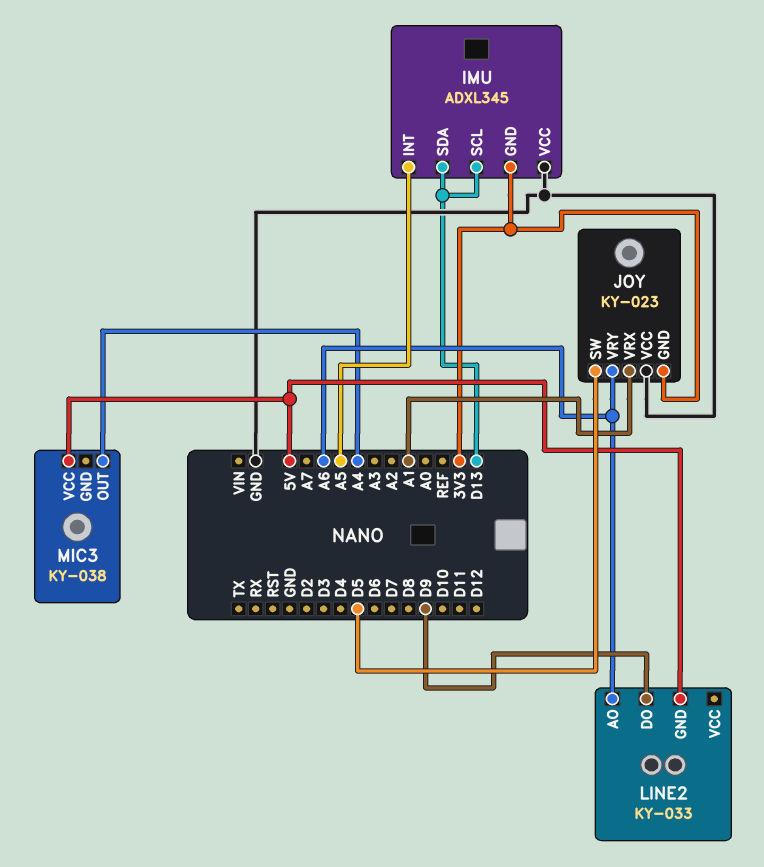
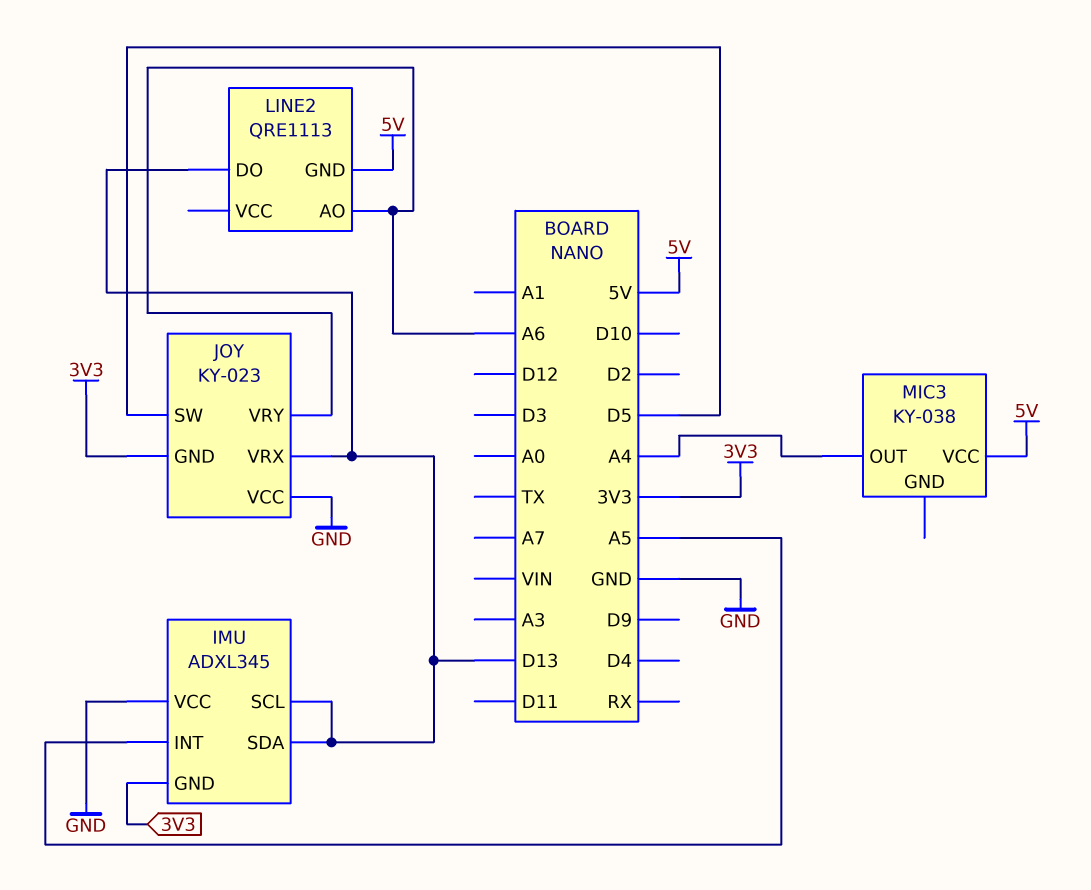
JOY pin VRX: A1 -> D13
LINE2: KY-033 -> QRE1113
LINE2 pin DO: D9 -> D13

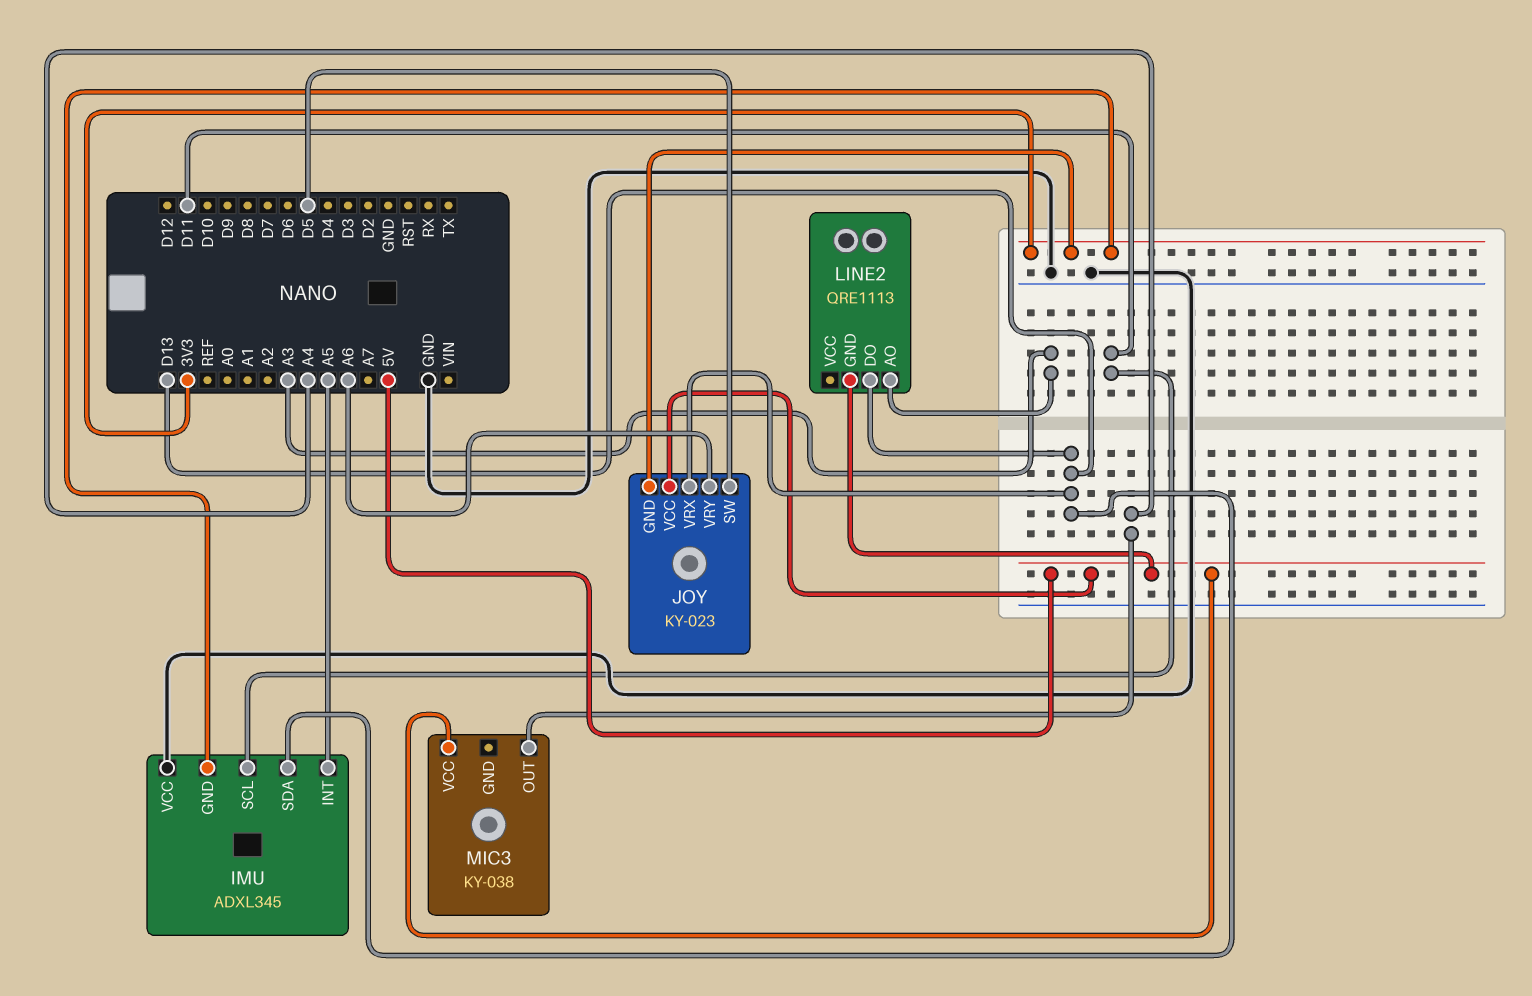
IMU pin SCL: D13 -> D11
JOY pin VCC: GND -> 5V
LINE2 pin AO: A6 -> A3

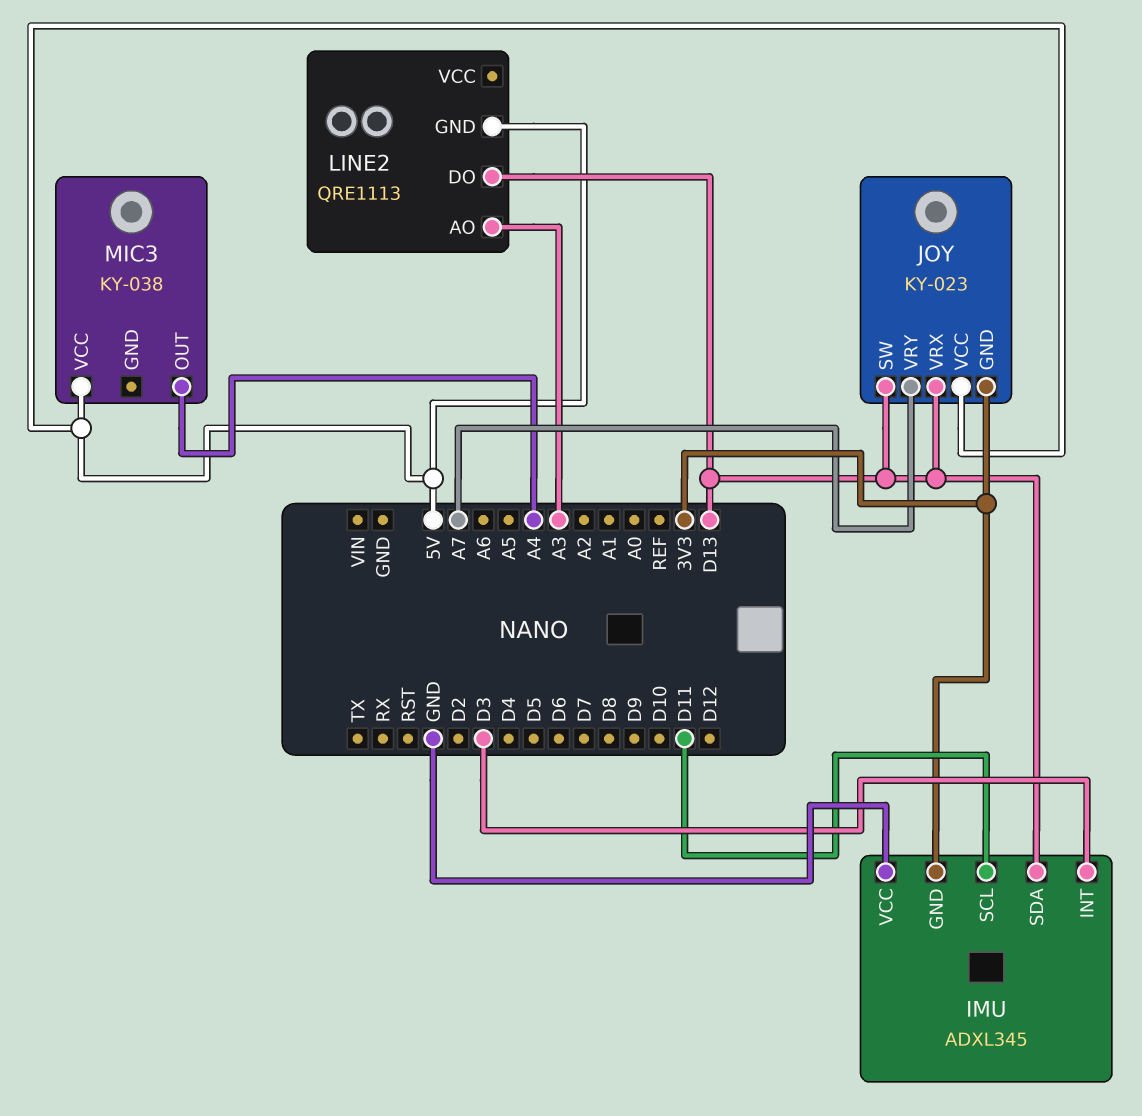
IMU pin INT: A5 -> D3
JOY pin SW: D5 -> D13
JOY pin VRY: A6 -> A7

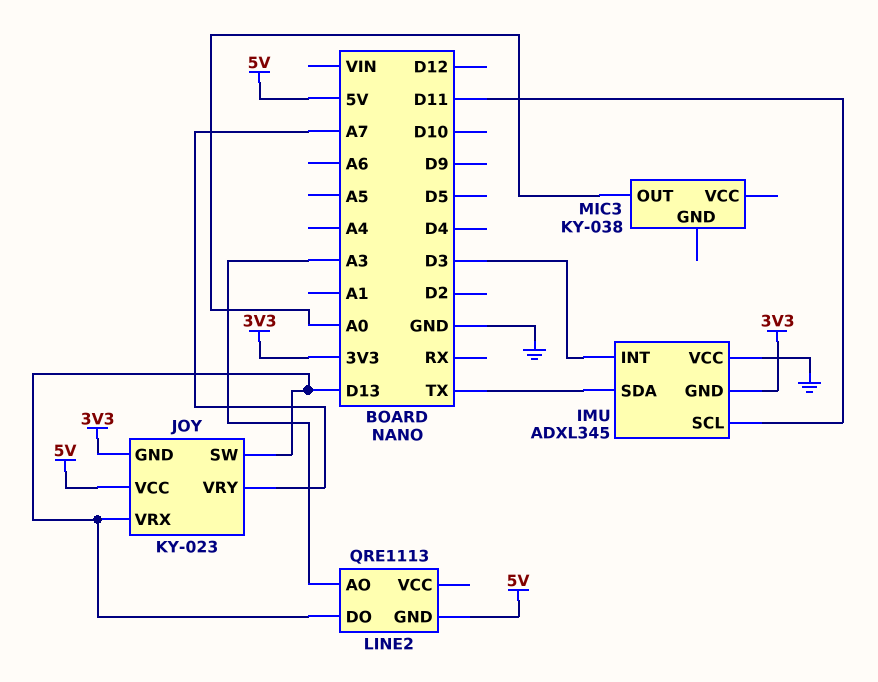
IMU pin SDA: D13 -> TX
MIC3 pin OUT: A4 -> A0
MIC3 pin VCC: 5V -> none

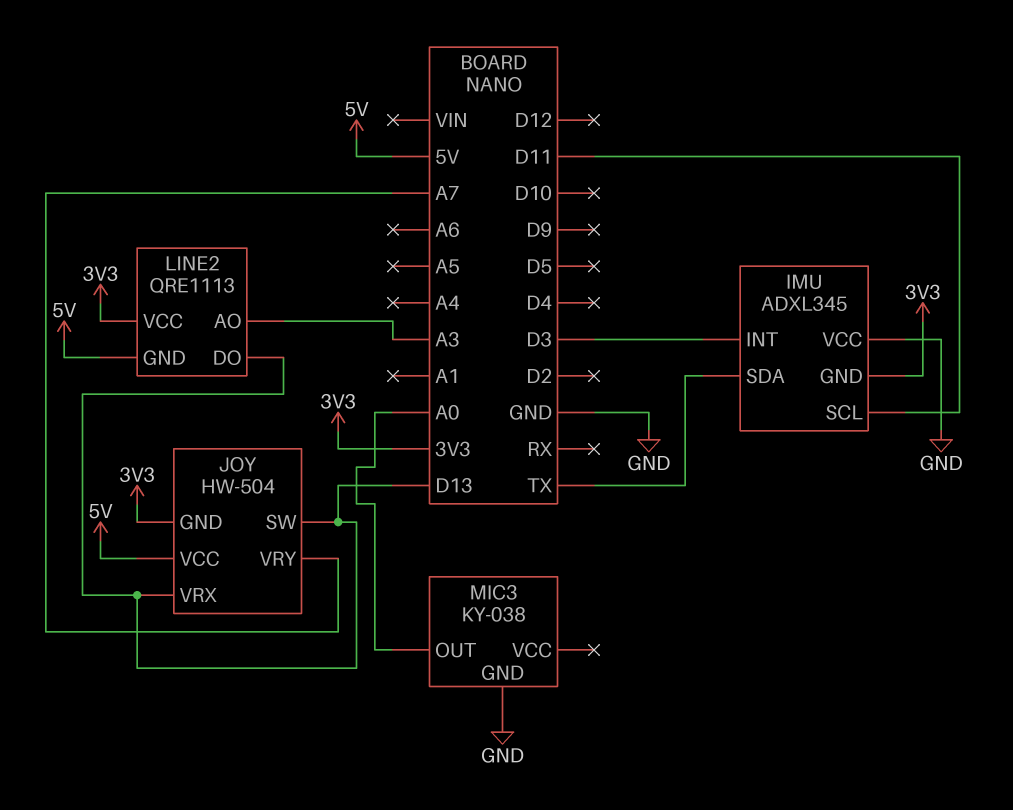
JOY: KY-023 -> HW-504
LINE2 pin VCC: none -> 3V3
MIC3 pin GND: none -> GND

